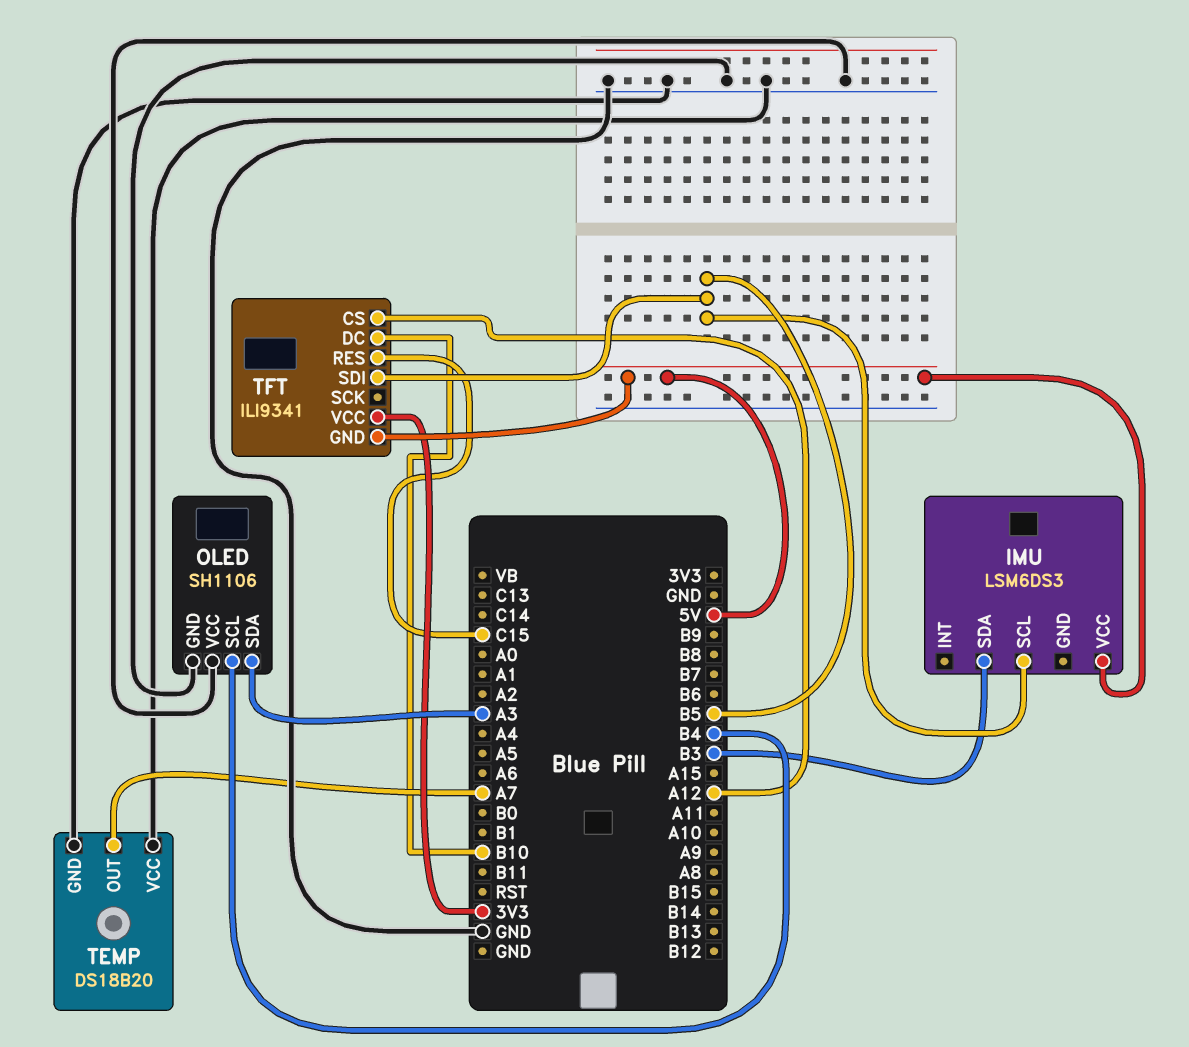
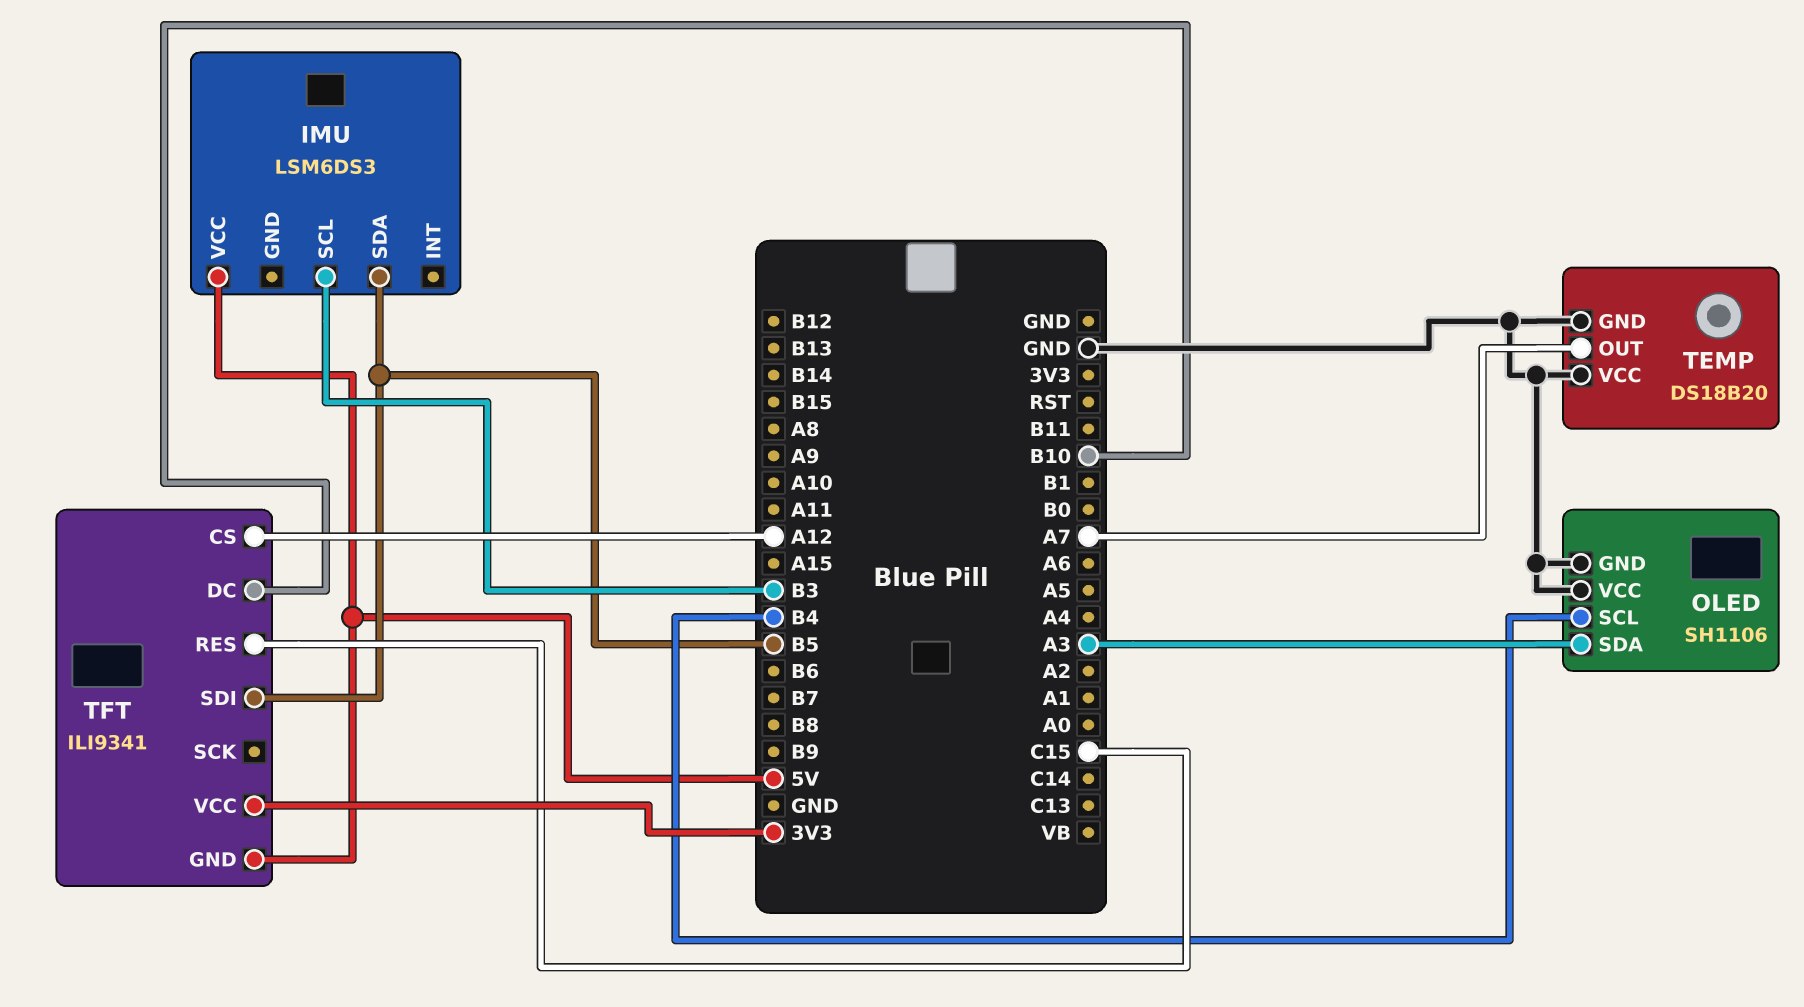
IMU pin SCL: B5 -> B3
IMU pin SDA: B3 -> B5

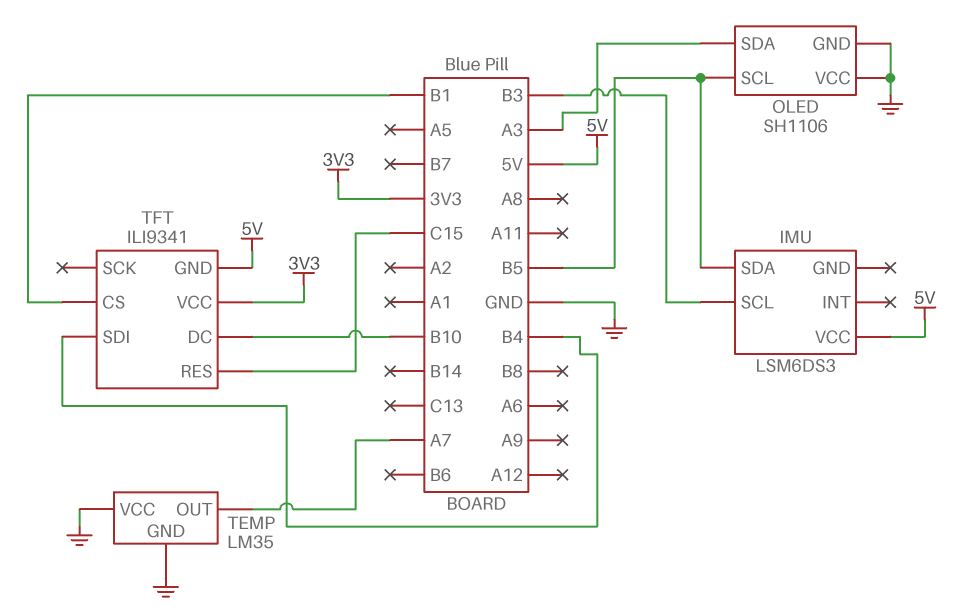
OLED pin SCL: B4 -> B5
TEMP: DS18B20 -> LM35
TFT pin CS: A12 -> B1
TFT pin SDI: B5 -> B4

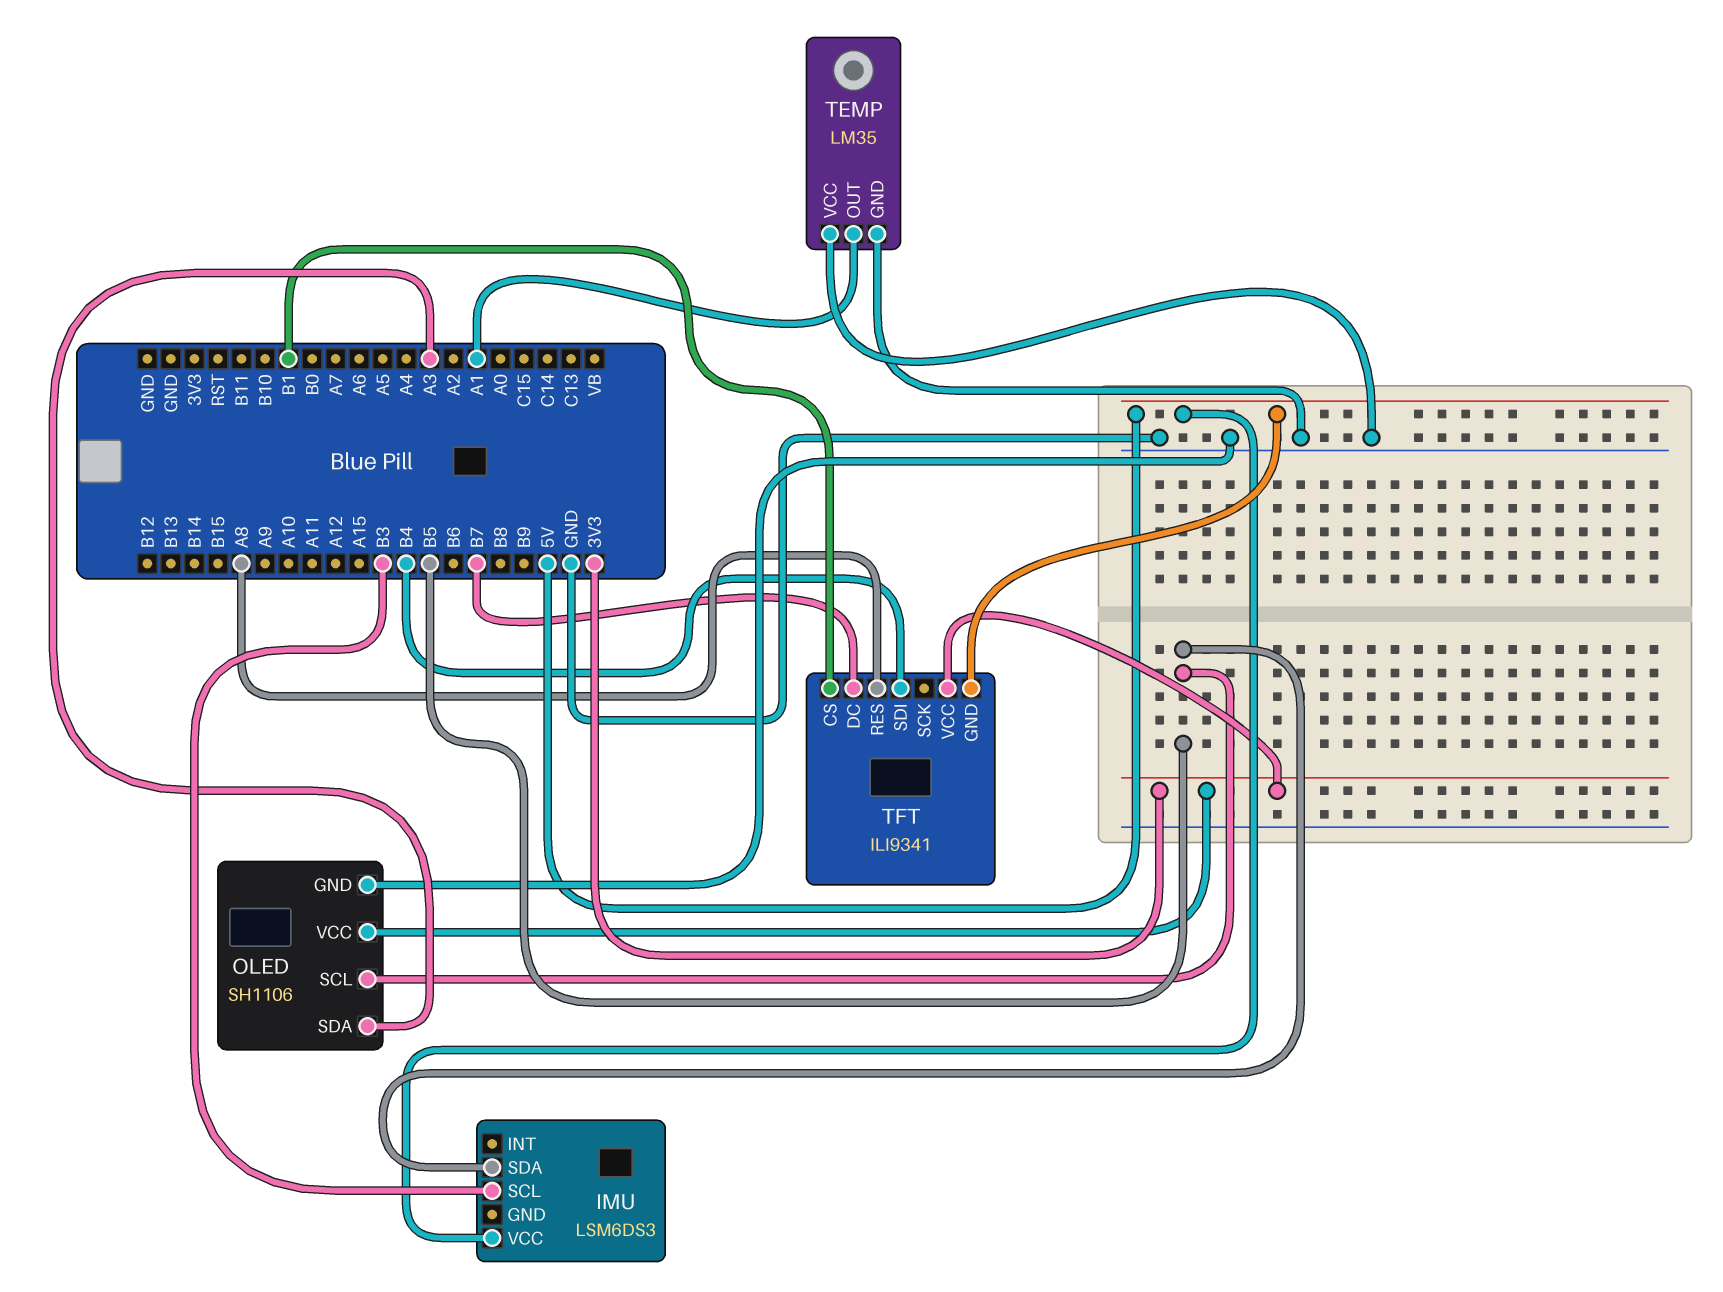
OLED pin VCC: GND -> 3V3
TEMP pin OUT: A7 -> A1
TFT pin DC: B10 -> B7
TFT pin RES: C15 -> A8

